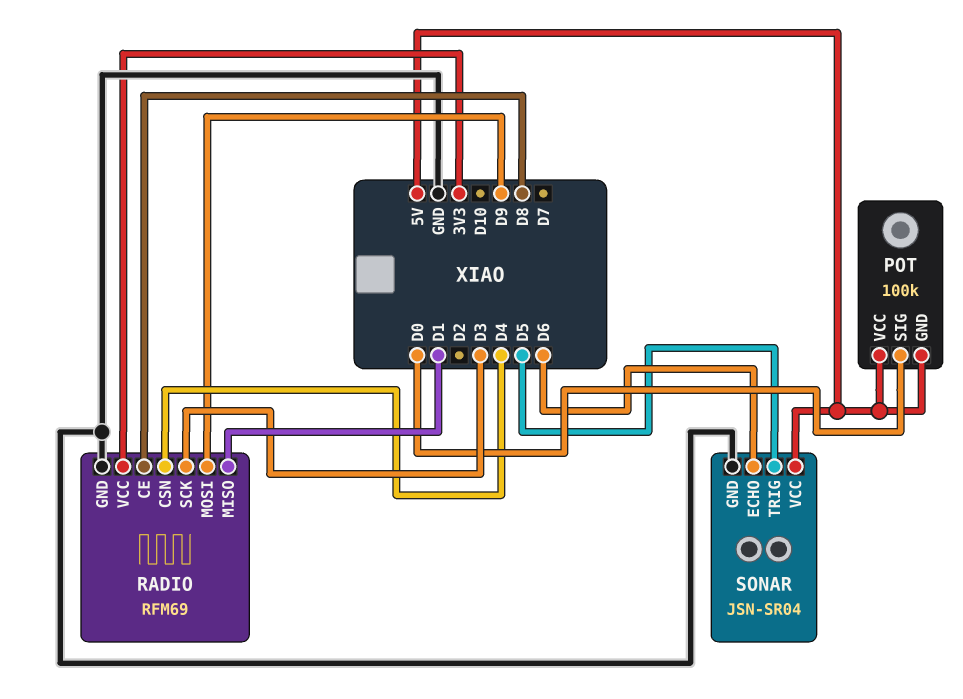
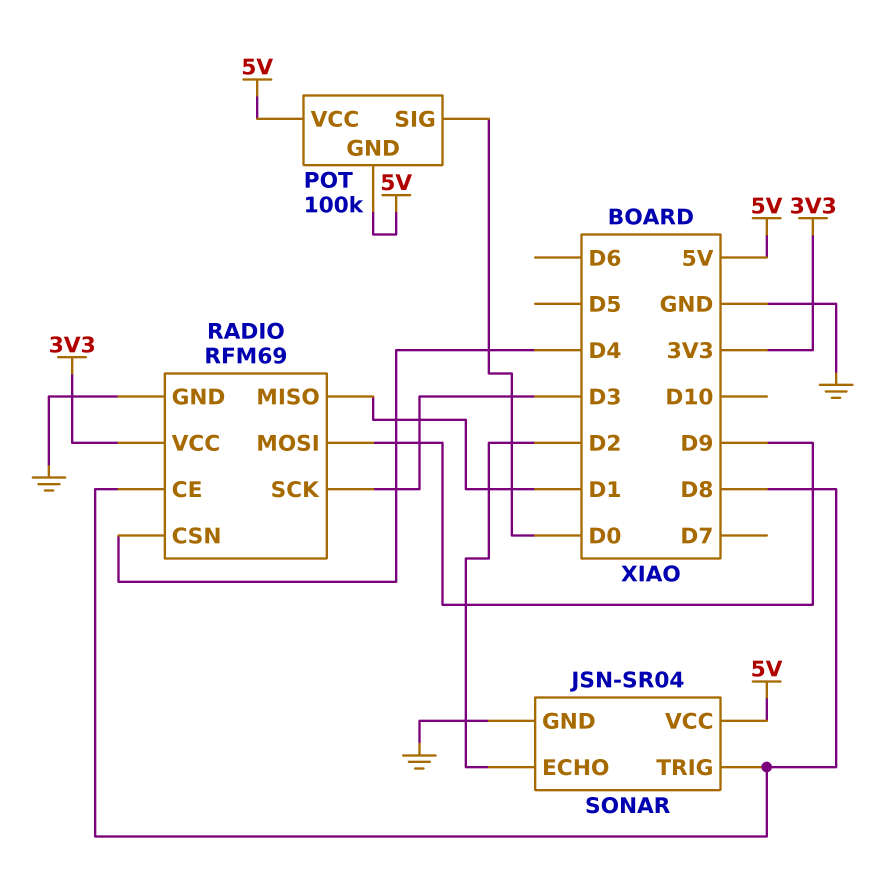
SONAR pin ECHO: D6 -> D2
SONAR pin TRIG: D5 -> D8

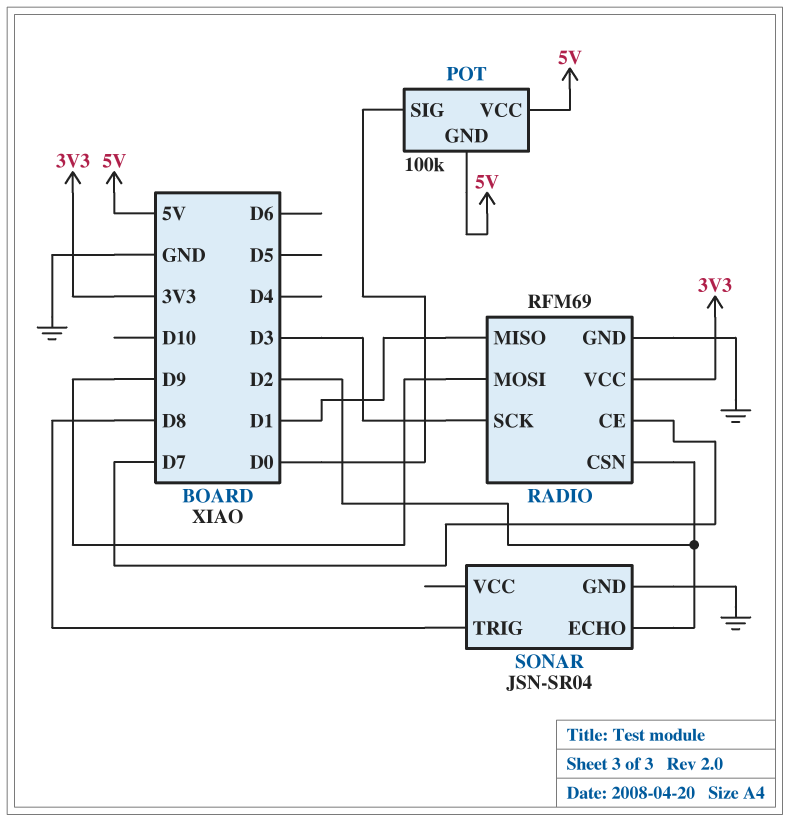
RADIO pin CE: D8 -> D7
RADIO pin CSN: D4 -> D2
SONAR pin VCC: 5V -> none

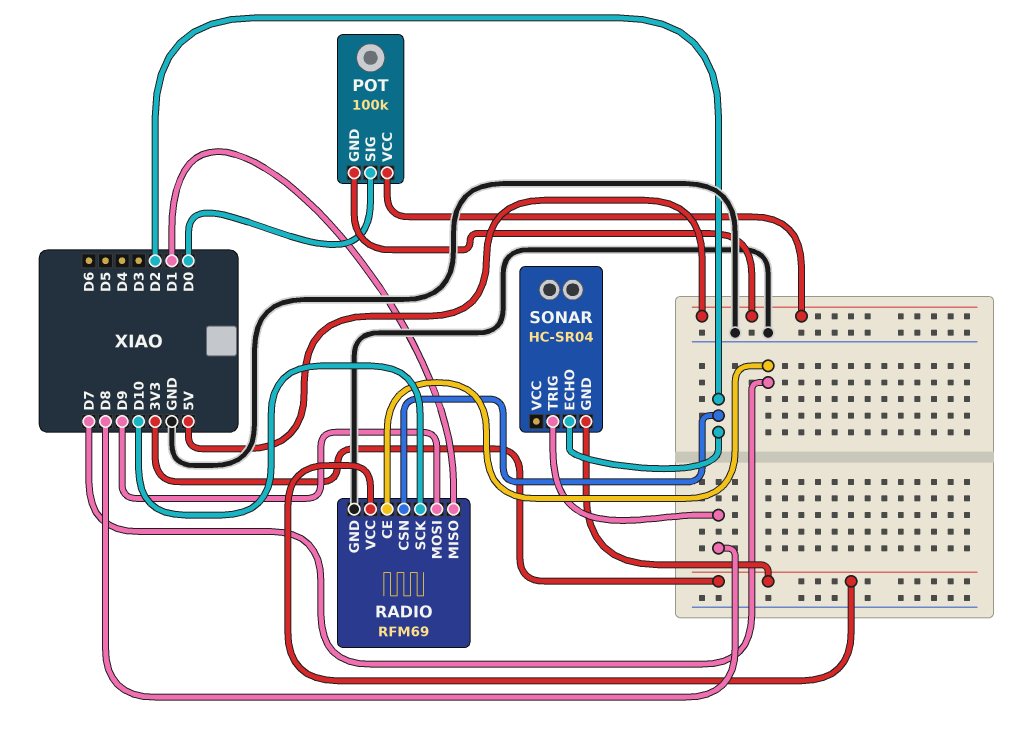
RADIO pin SCK: D3 -> D10
SONAR: JSN-SR04 -> HC-SR04
SONAR pin GND: GND -> 3V3

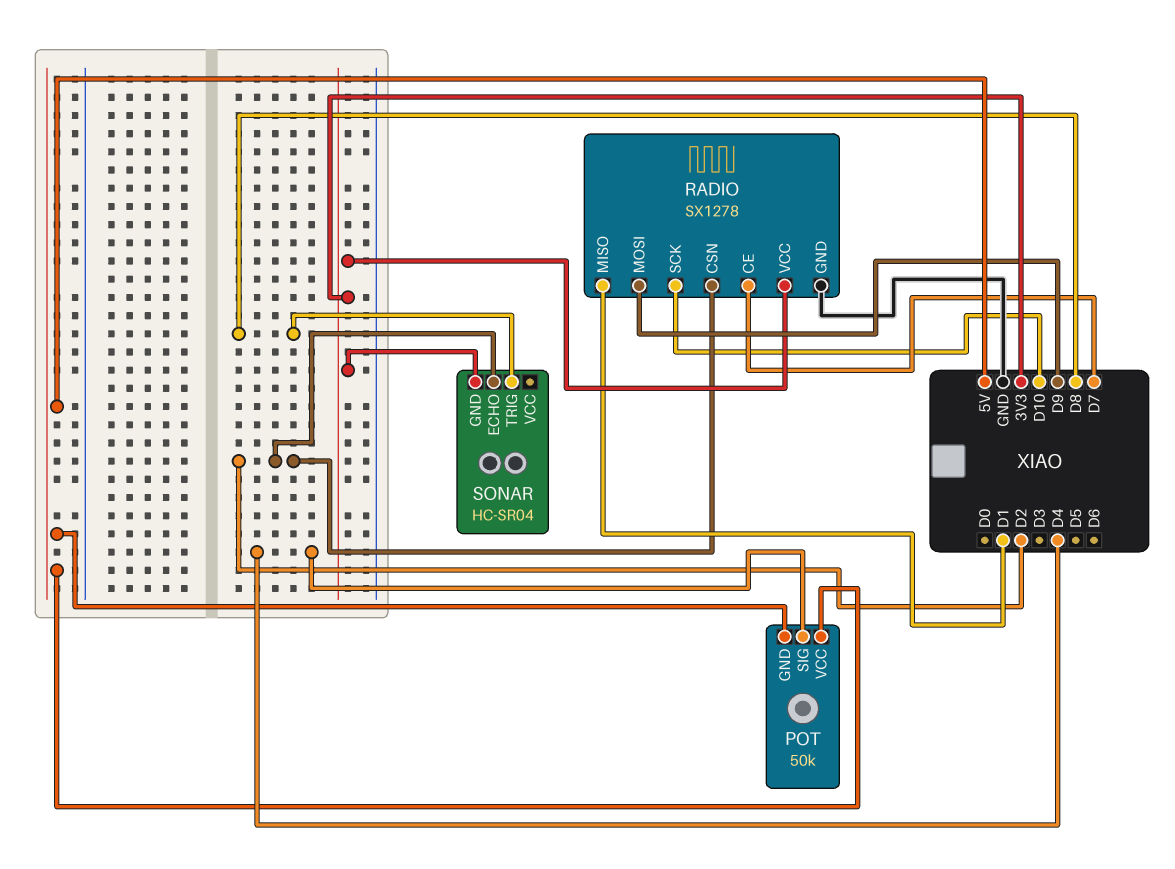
POT: 100k -> 50k
POT pin SIG: D0 -> D4
RADIO: RFM69 -> SX1278

